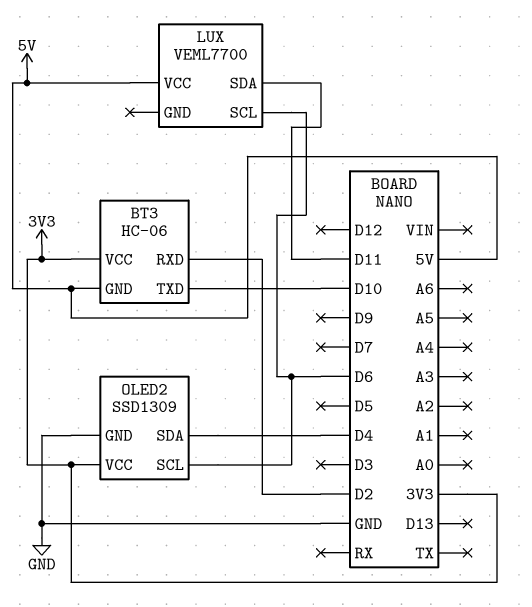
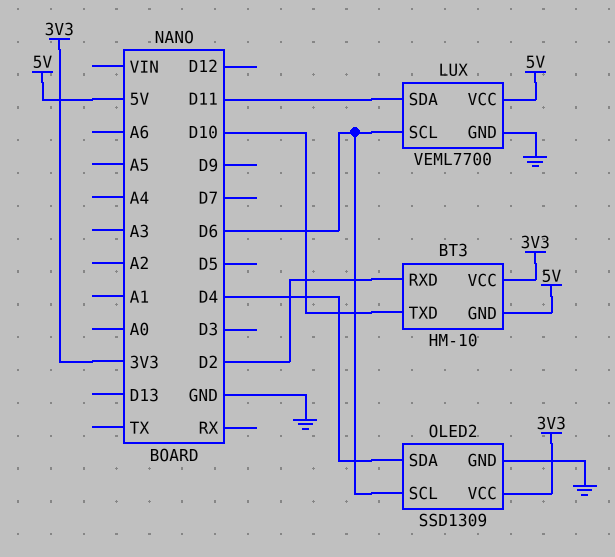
BT3: HC-06 -> HM-10
LUX pin GND: none -> GND

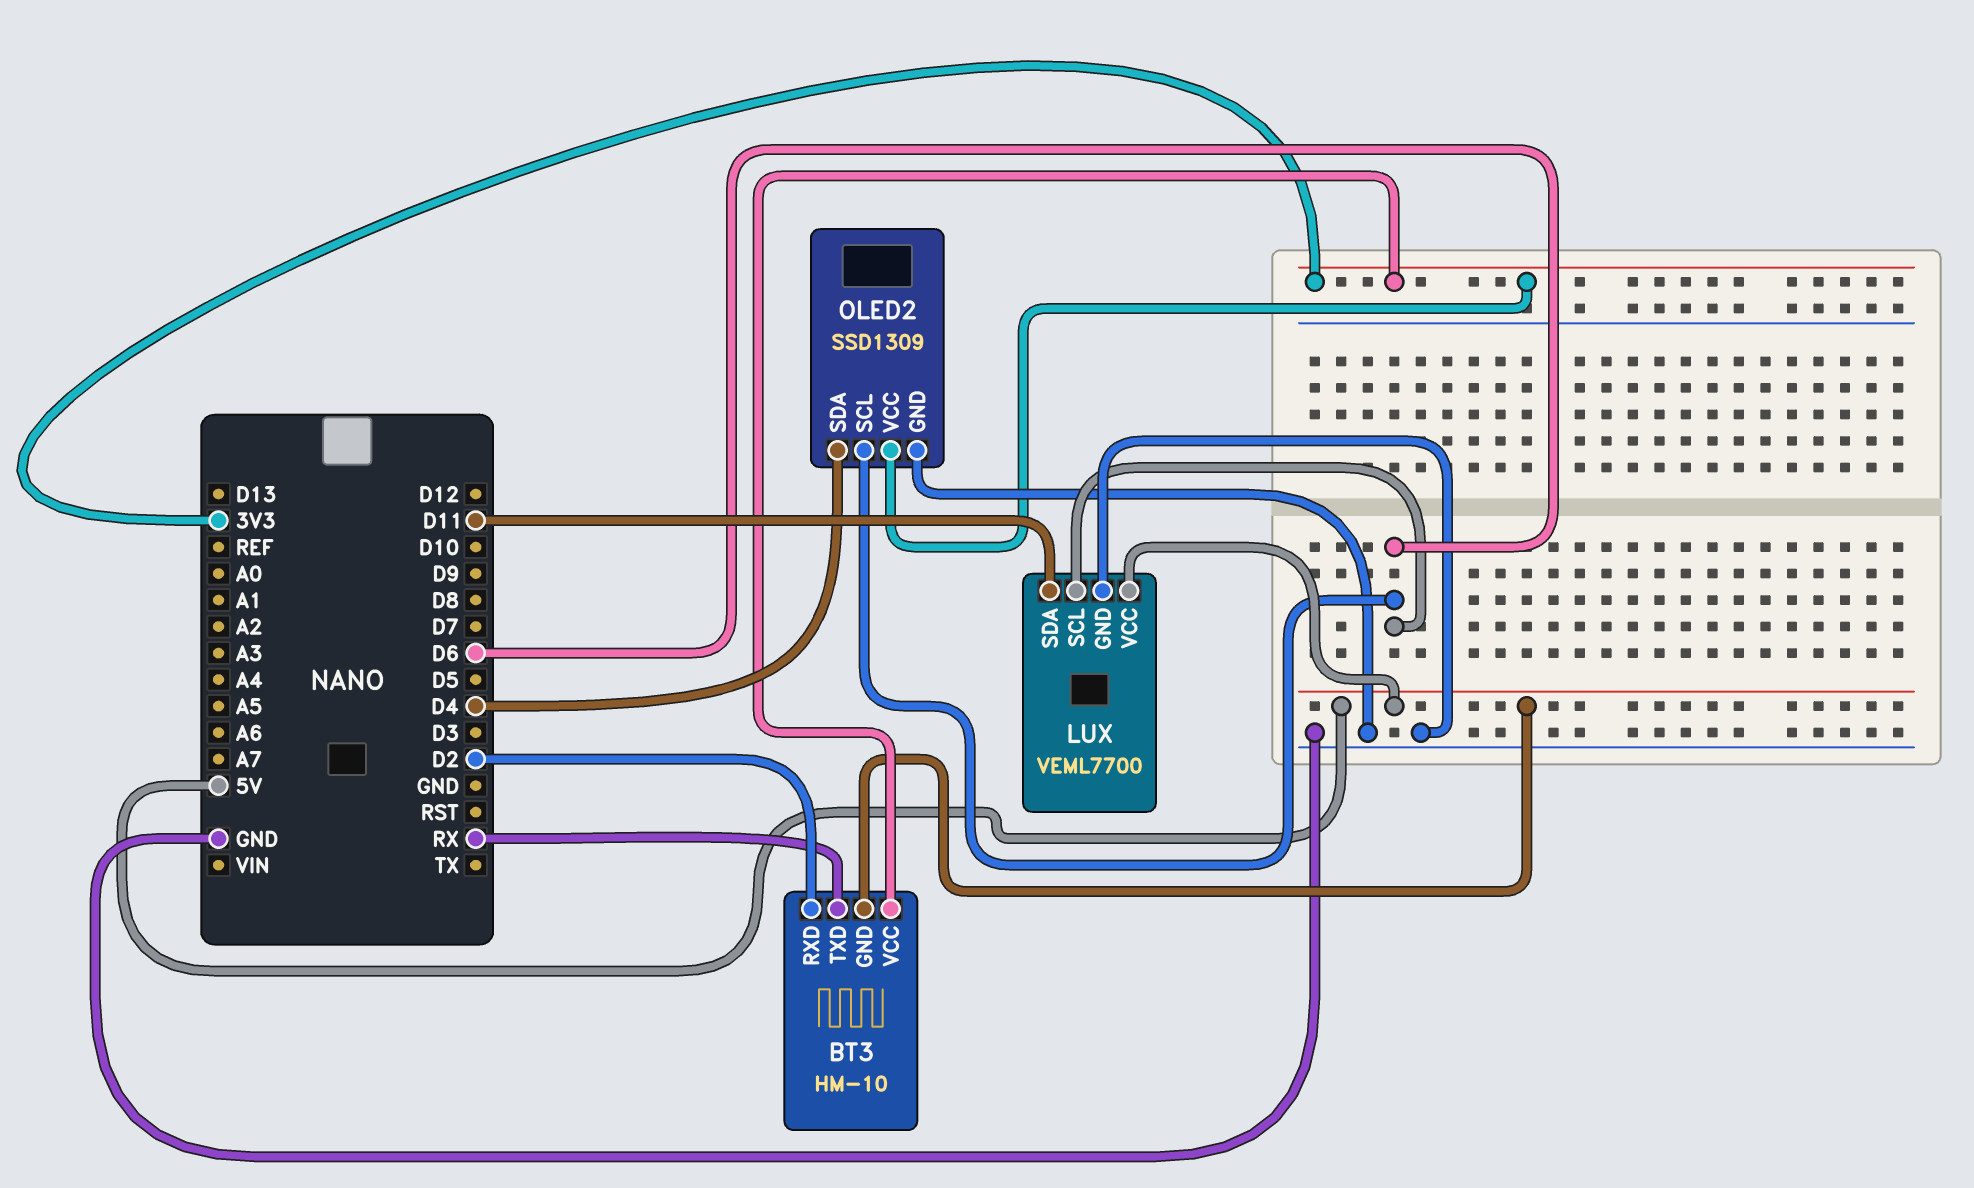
BT3 pin TXD: D10 -> RX

